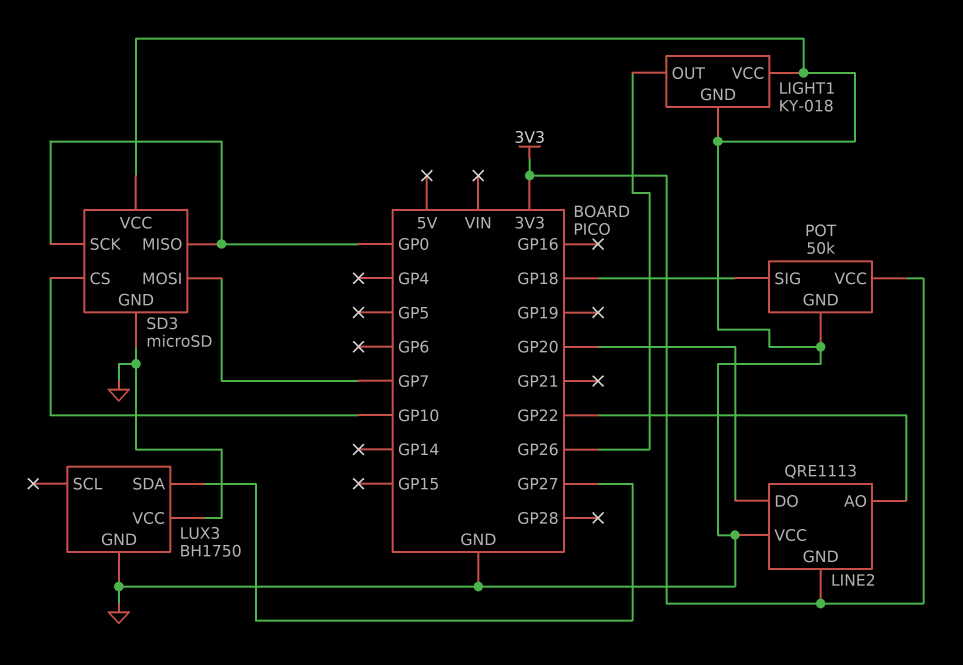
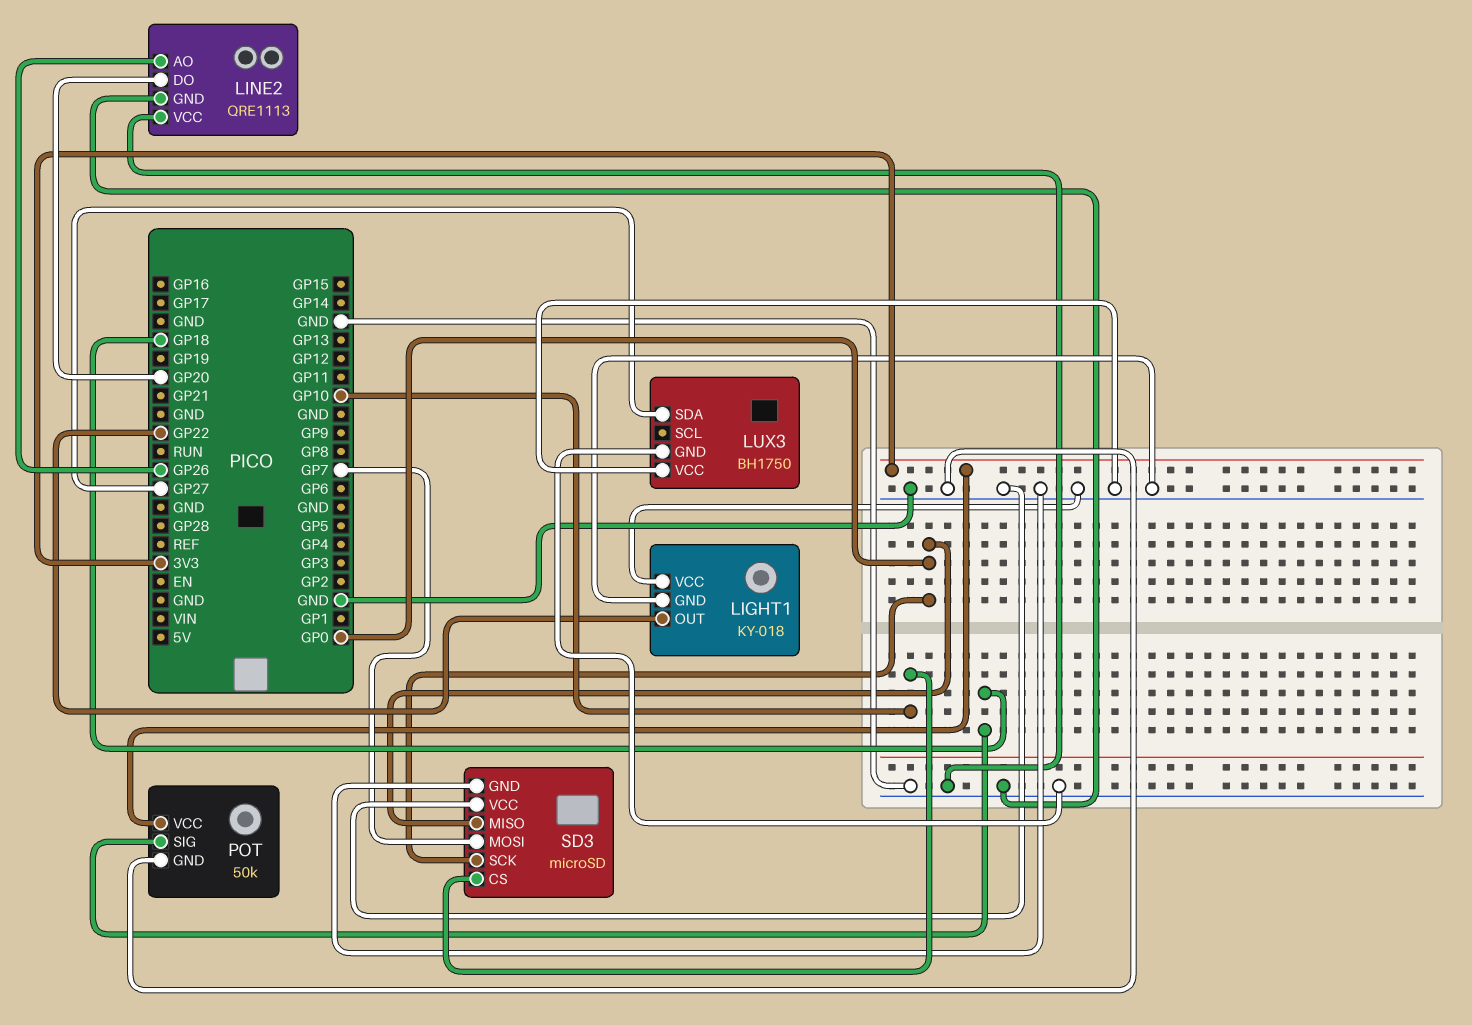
LIGHT1 pin OUT: GP26 -> GP22
LINE2 pin AO: GP22 -> GP26
LINE2 pin GND: 3V3 -> GND

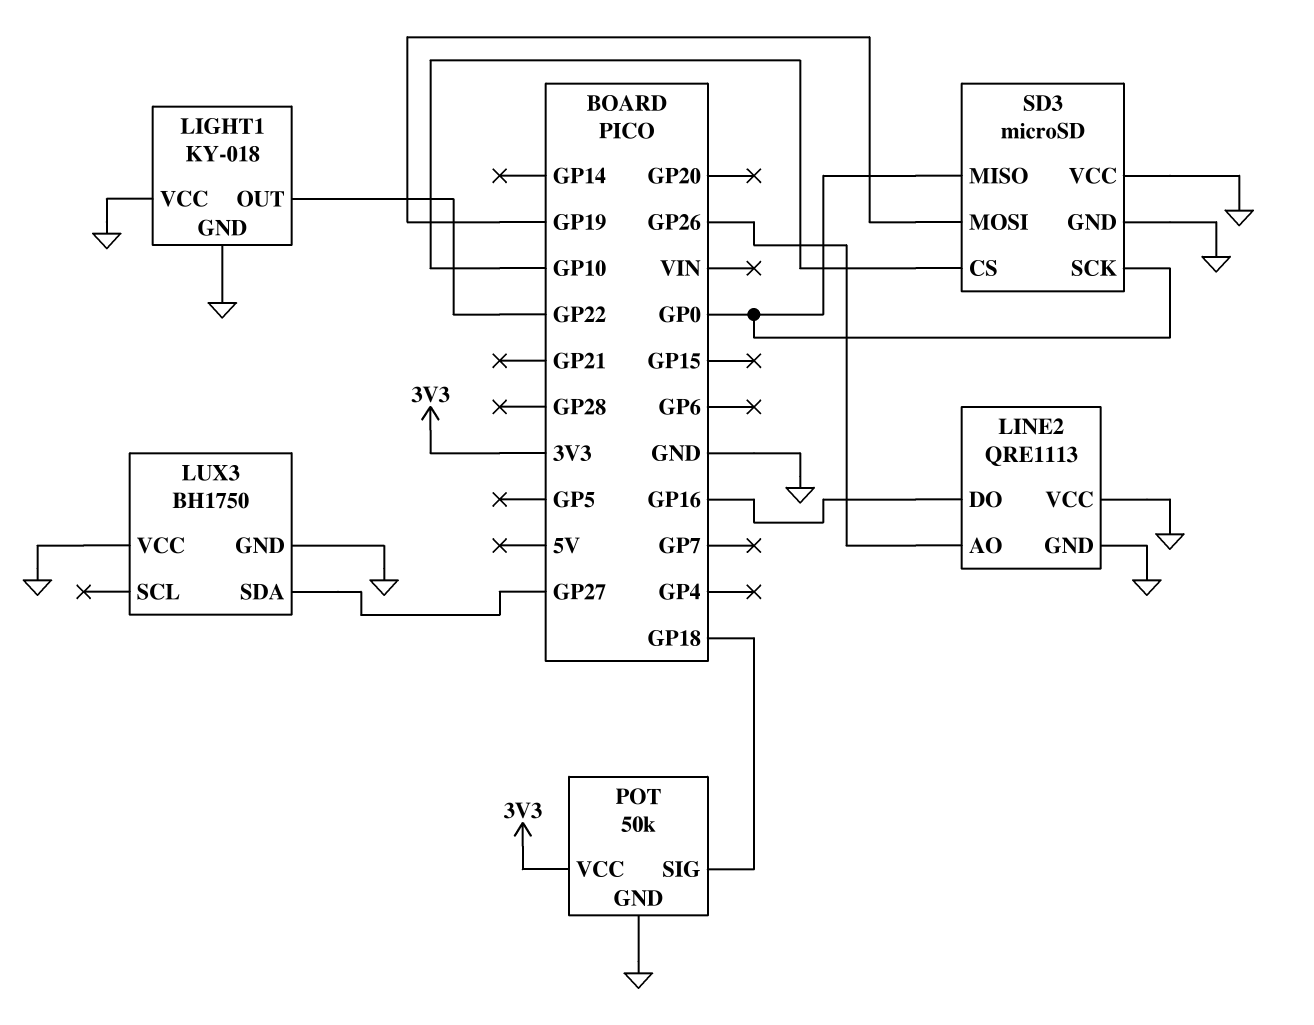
LINE2 pin DO: GP20 -> GP16
SD3 pin MOSI: GP7 -> GP19

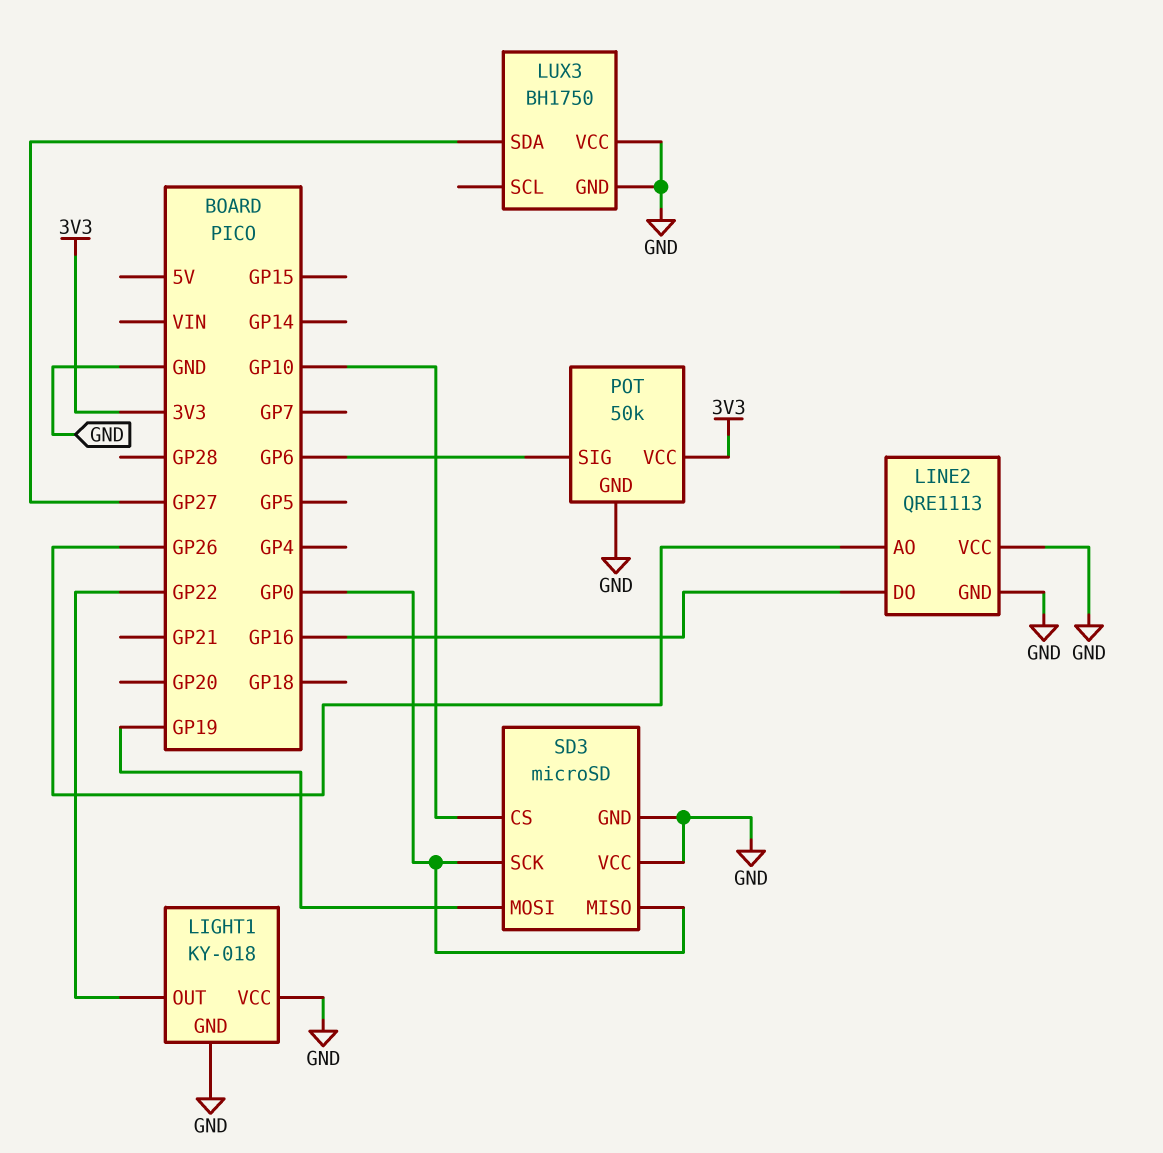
POT pin SIG: GP18 -> GP6

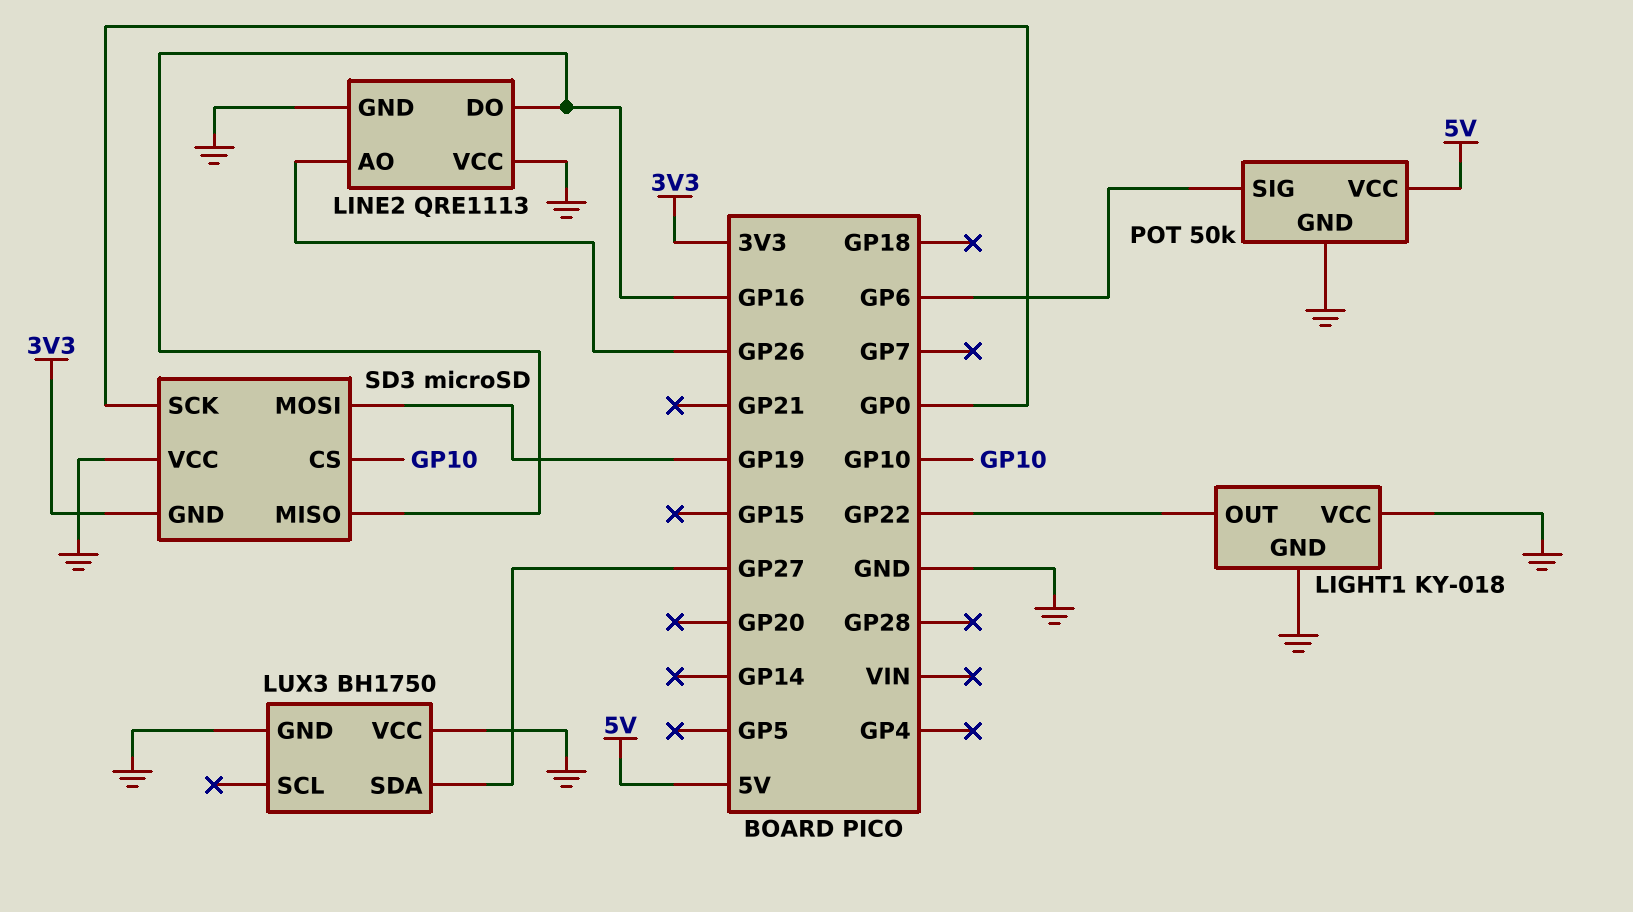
POT pin VCC: 3V3 -> 5V
SD3 pin GND: GND -> 3V3
SD3 pin MISO: GP0 -> GP16

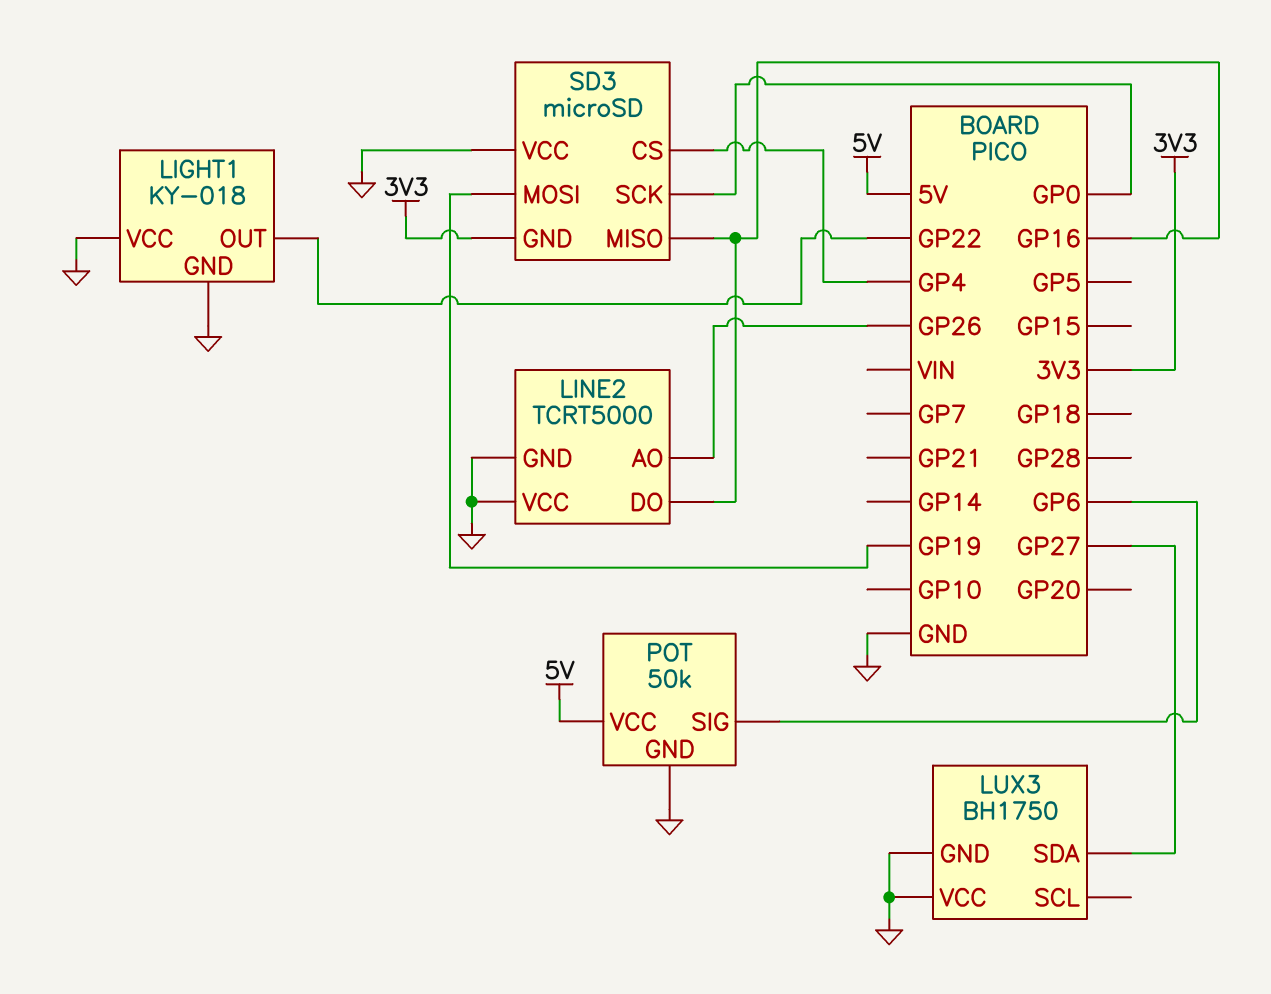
LINE2: QRE1113 -> TCRT5000
SD3 pin CS: GP10 -> GP4

